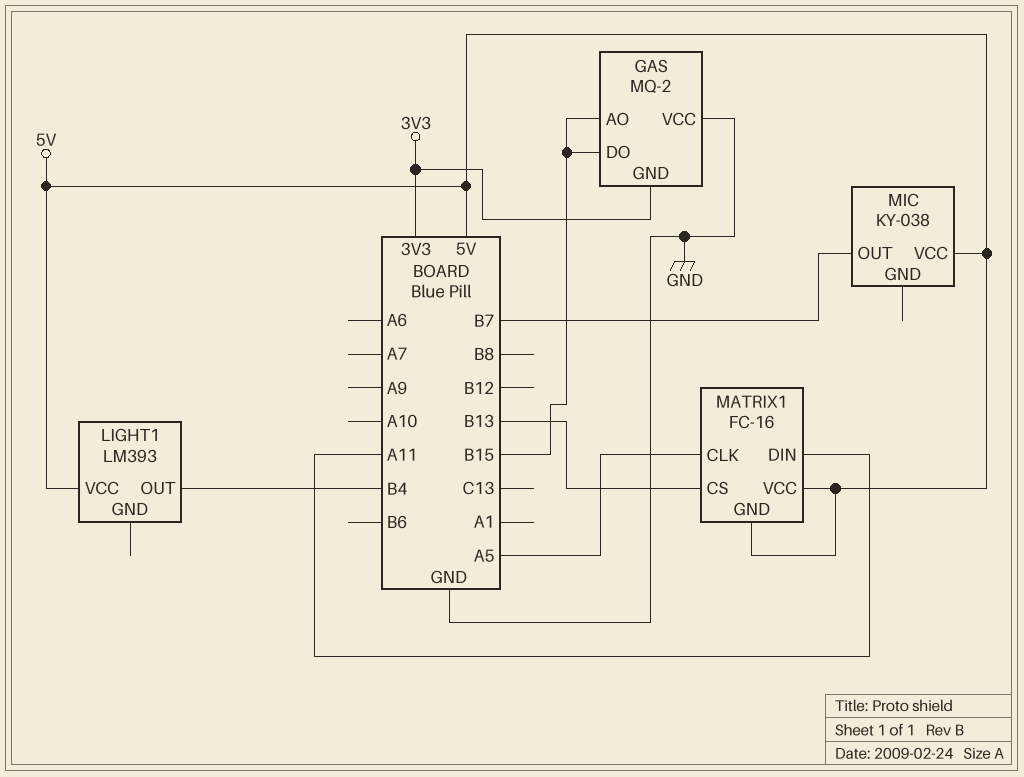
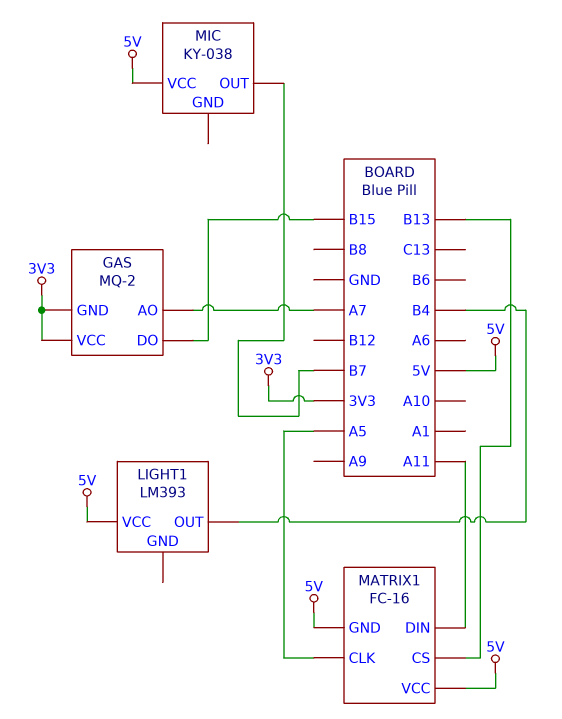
GAS pin AO: B15 -> A7
GAS pin VCC: GND -> 3V3

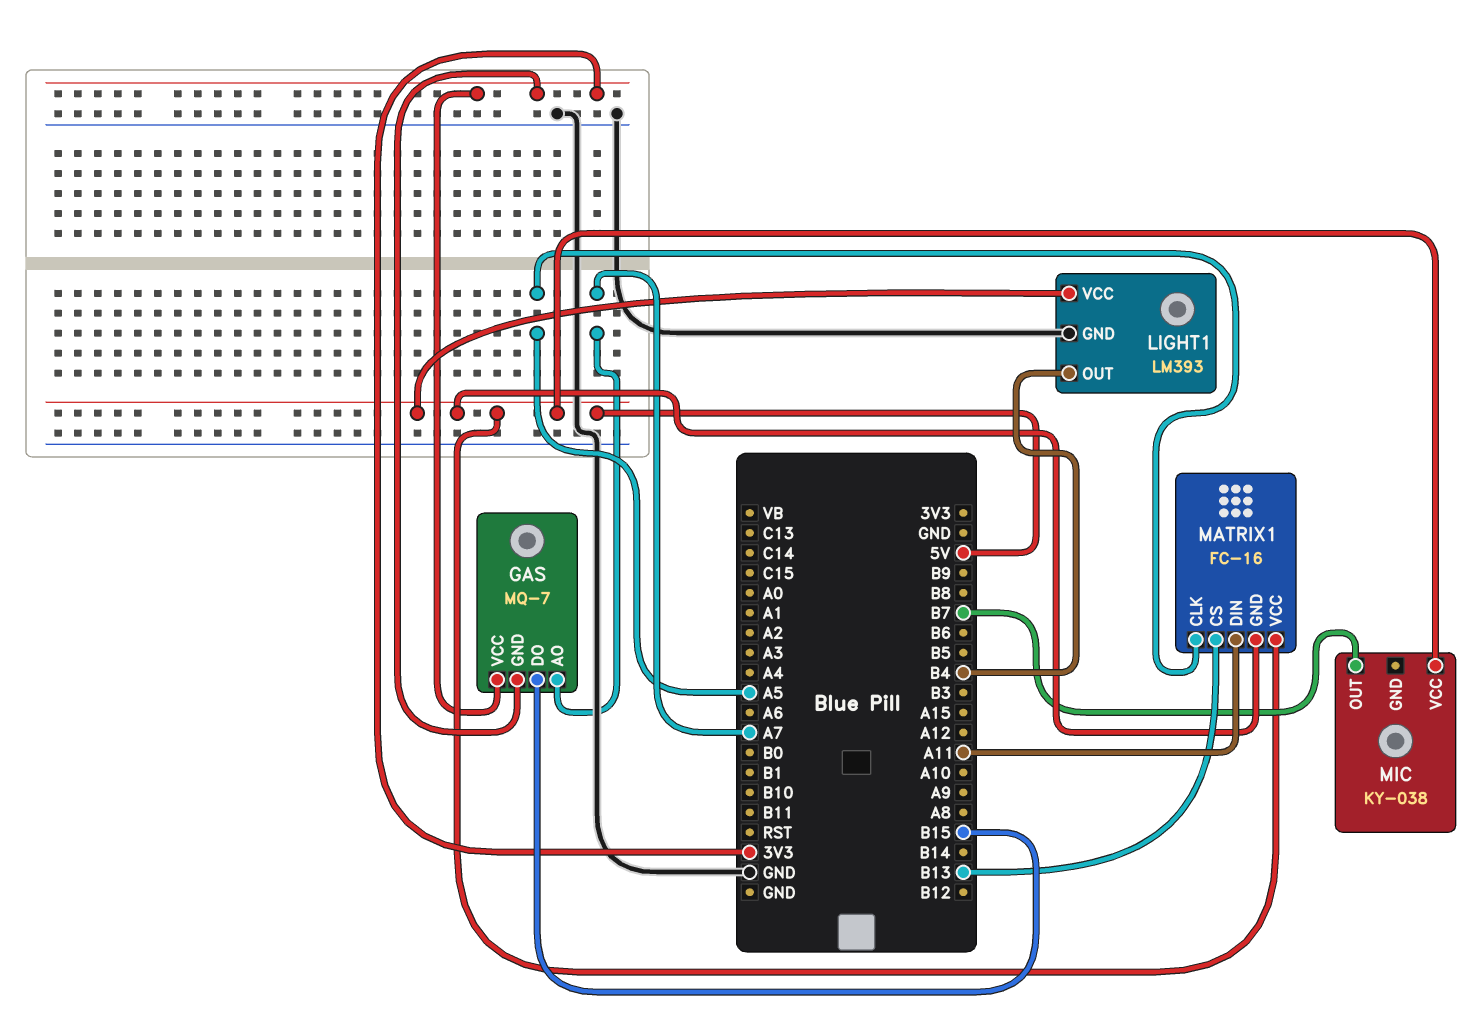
GAS: MQ-2 -> MQ-7
LIGHT1 pin GND: none -> GND

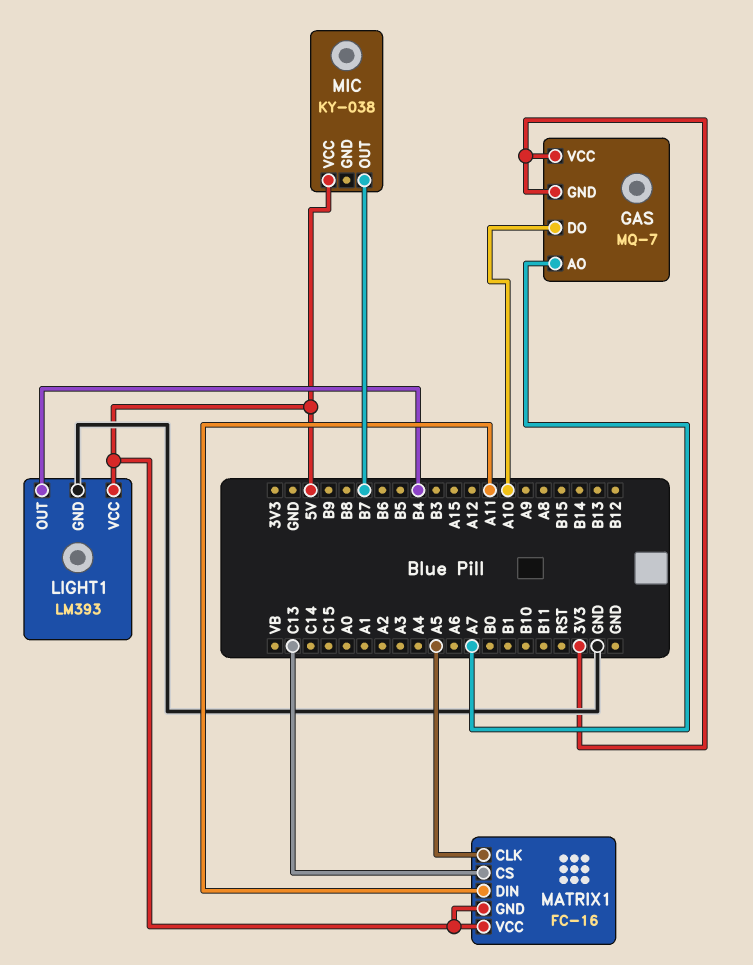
GAS pin DO: B15 -> A10
MATRIX1 pin CS: B13 -> C13

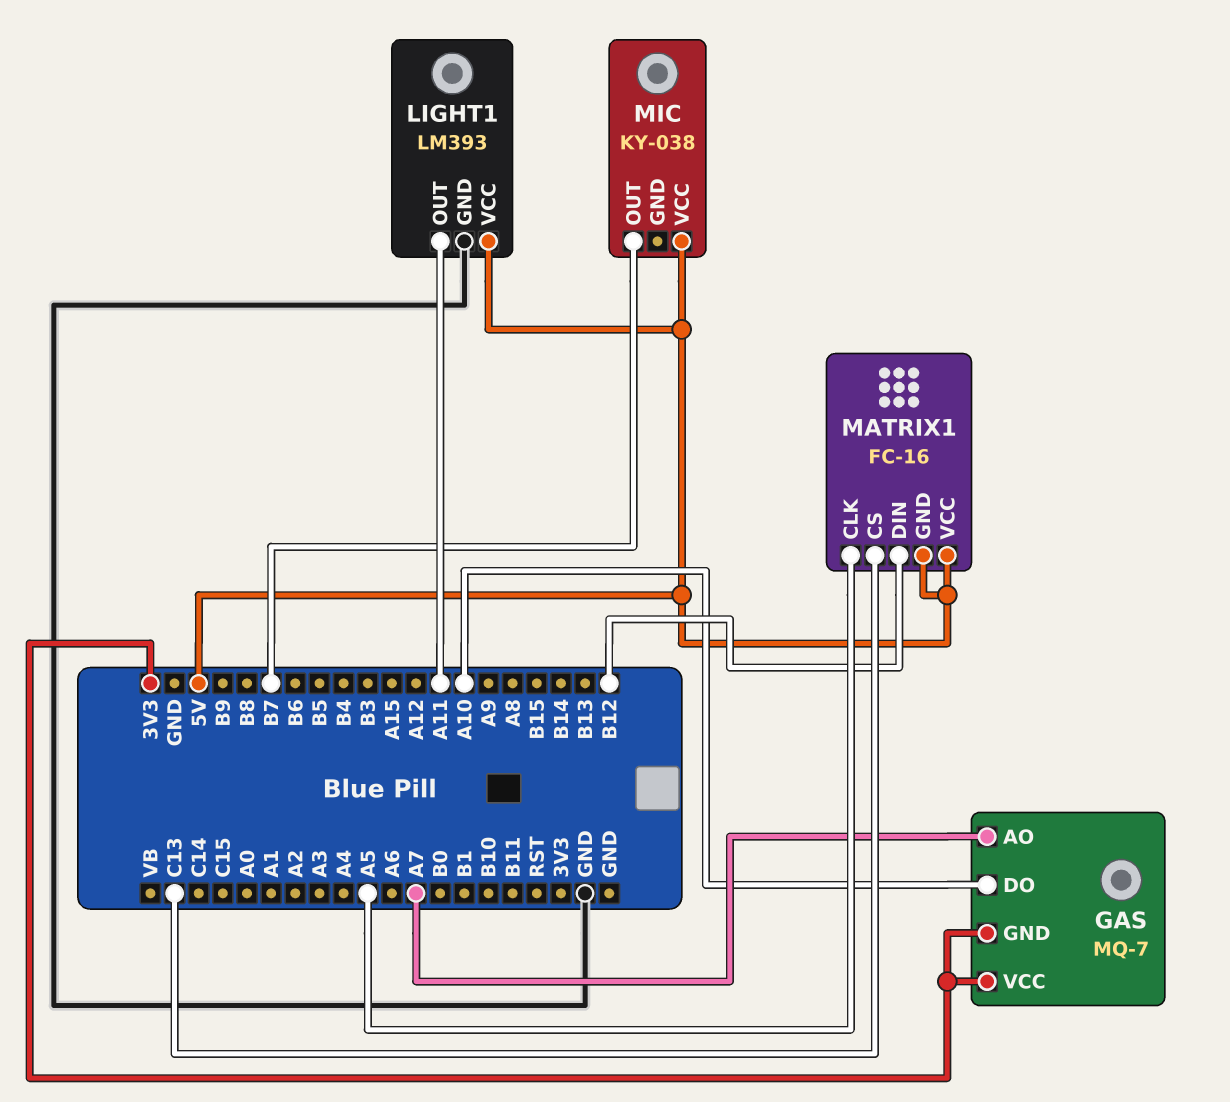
LIGHT1 pin OUT: B4 -> A11
MATRIX1 pin DIN: A11 -> B12

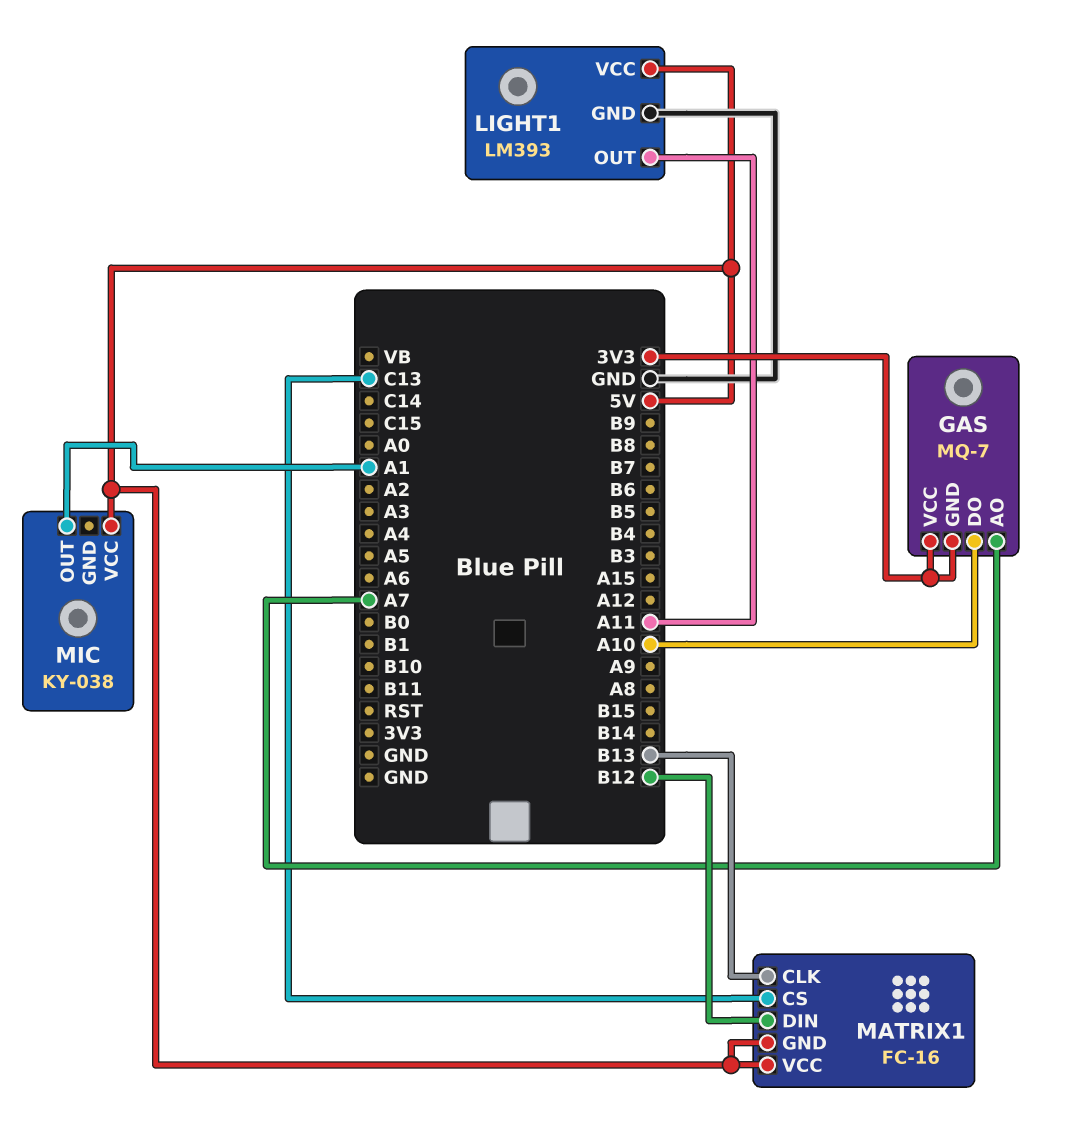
MATRIX1 pin CLK: A5 -> B13
MIC pin OUT: B7 -> A1

